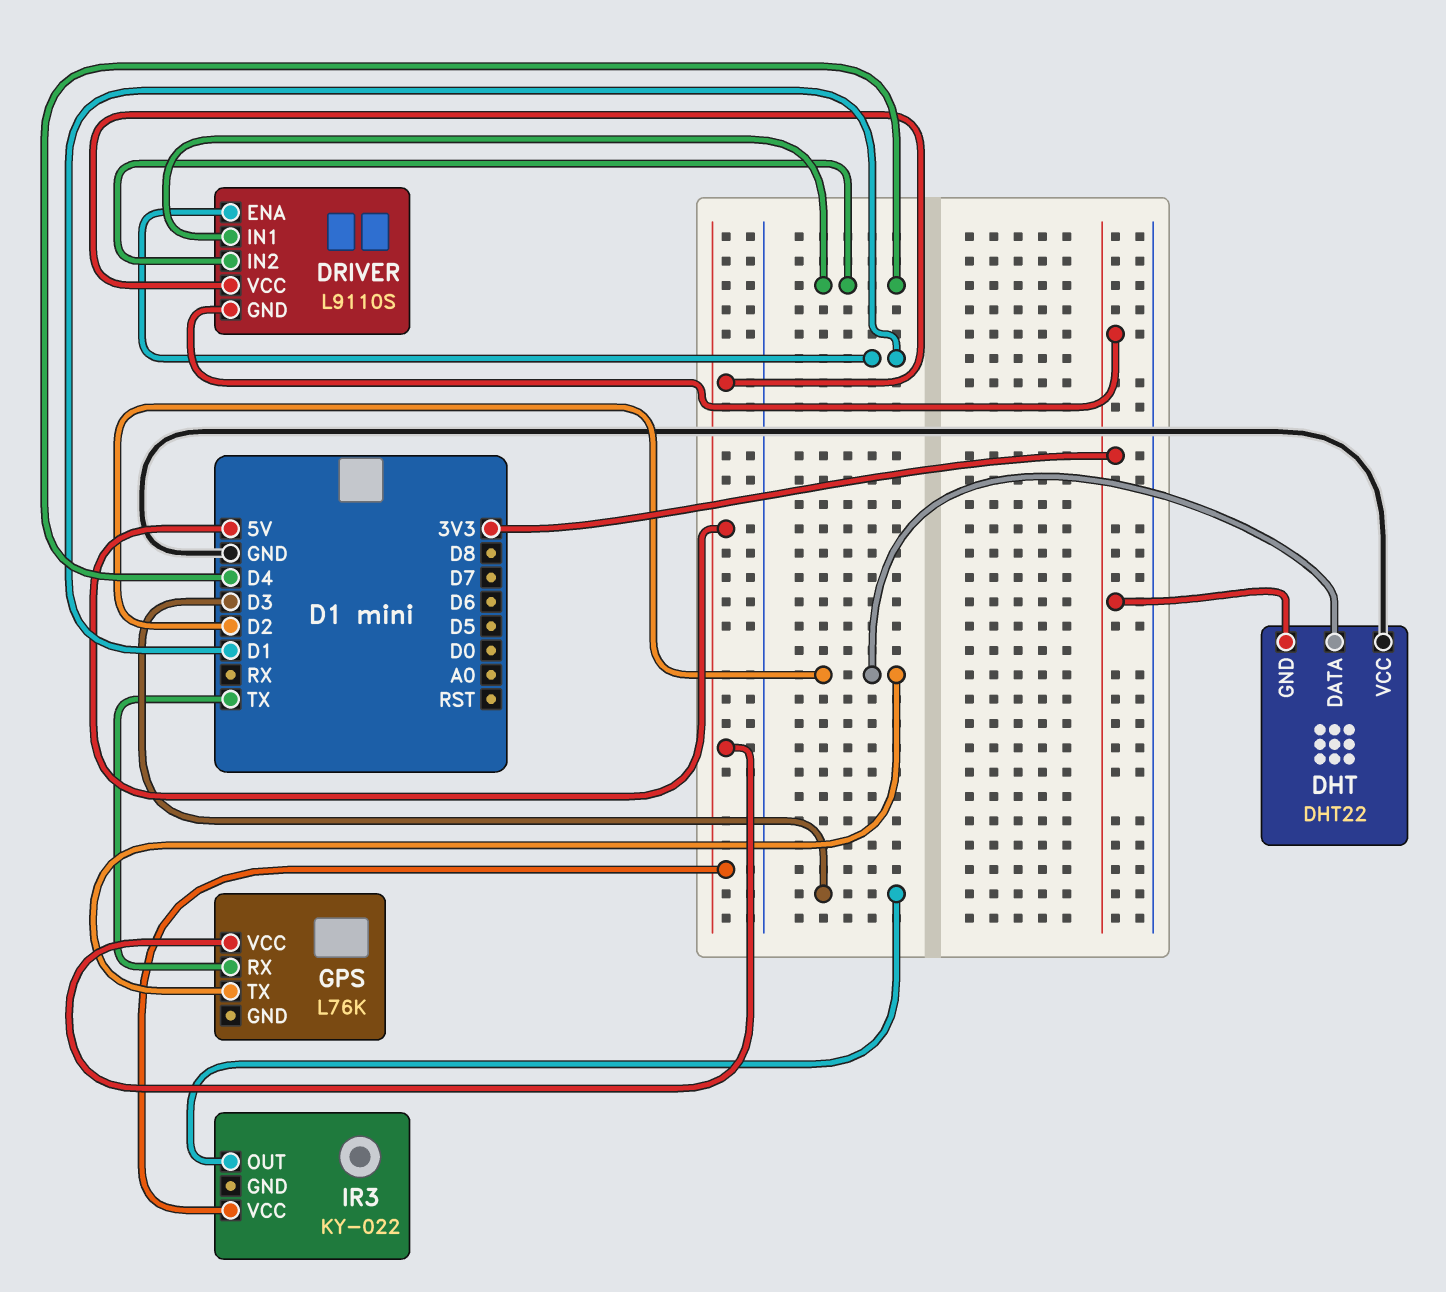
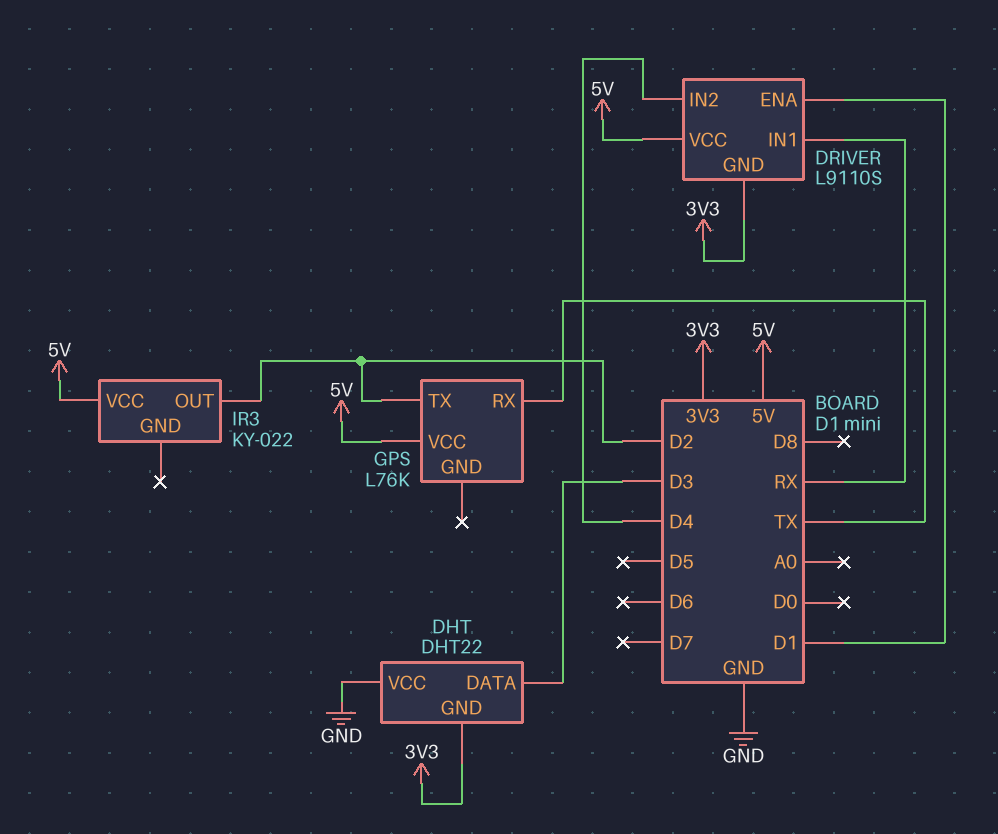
DHT pin DATA: D2 -> D3
DRIVER pin IN1: D4 -> RX
IR3 pin OUT: D3 -> D2

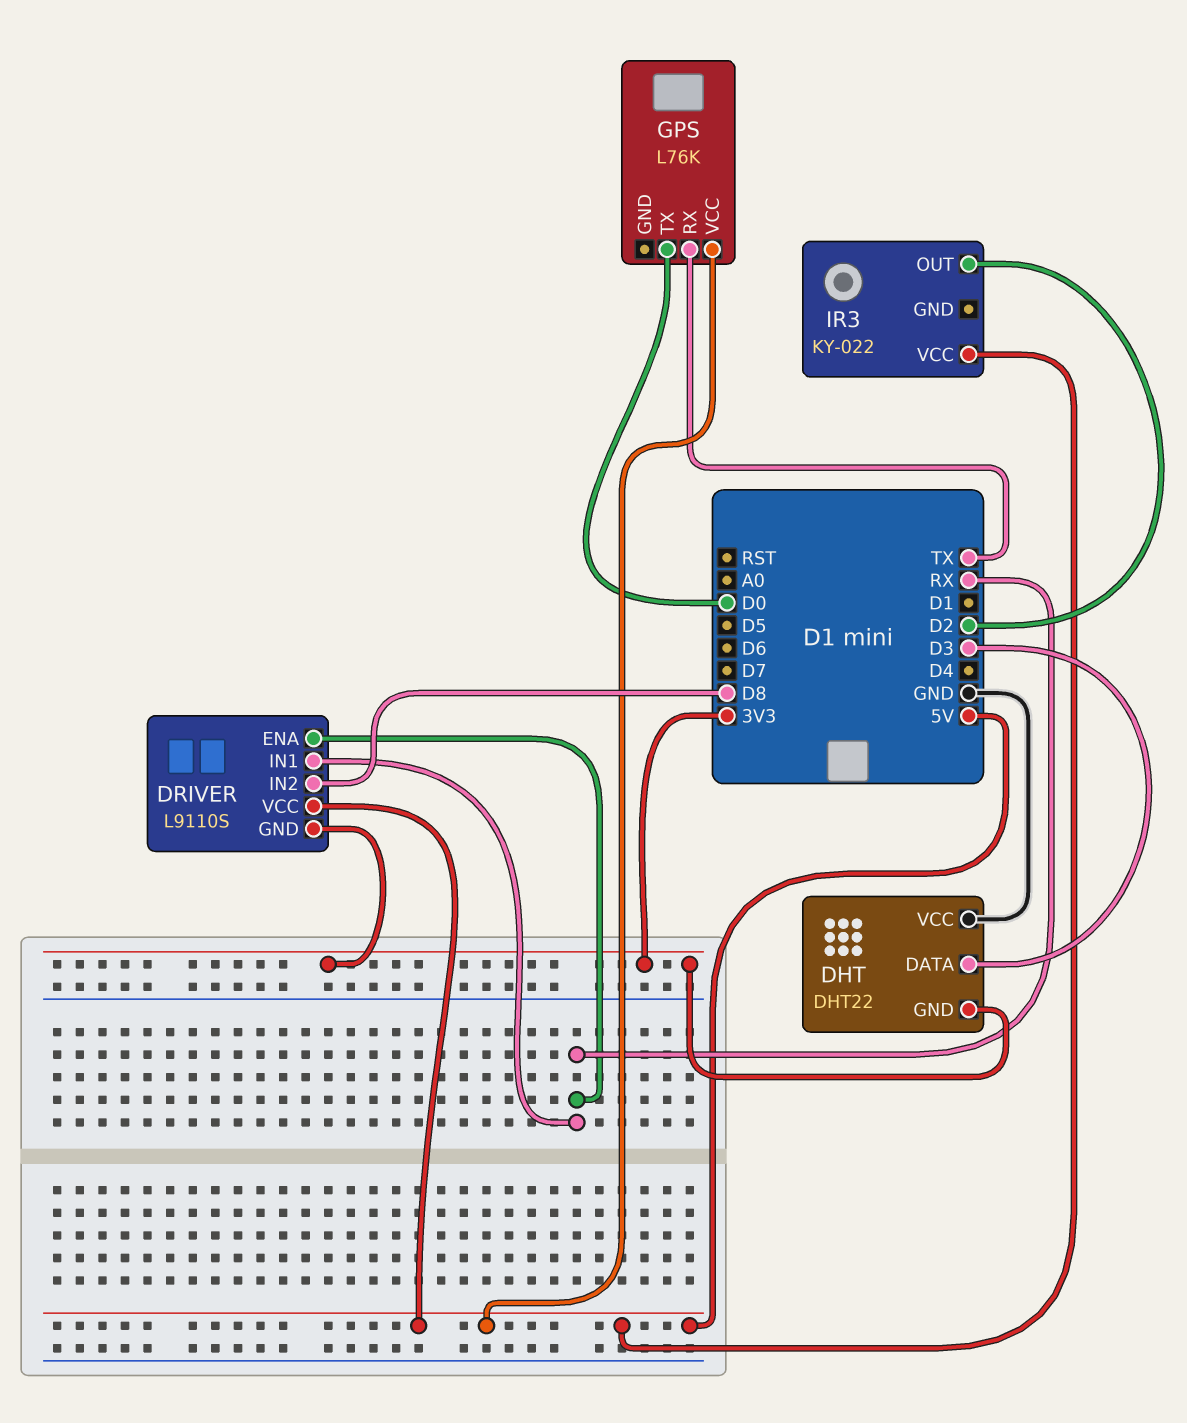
DRIVER pin ENA: D1 -> RX
DRIVER pin IN2: D4 -> D8
GPS pin TX: D2 -> D0

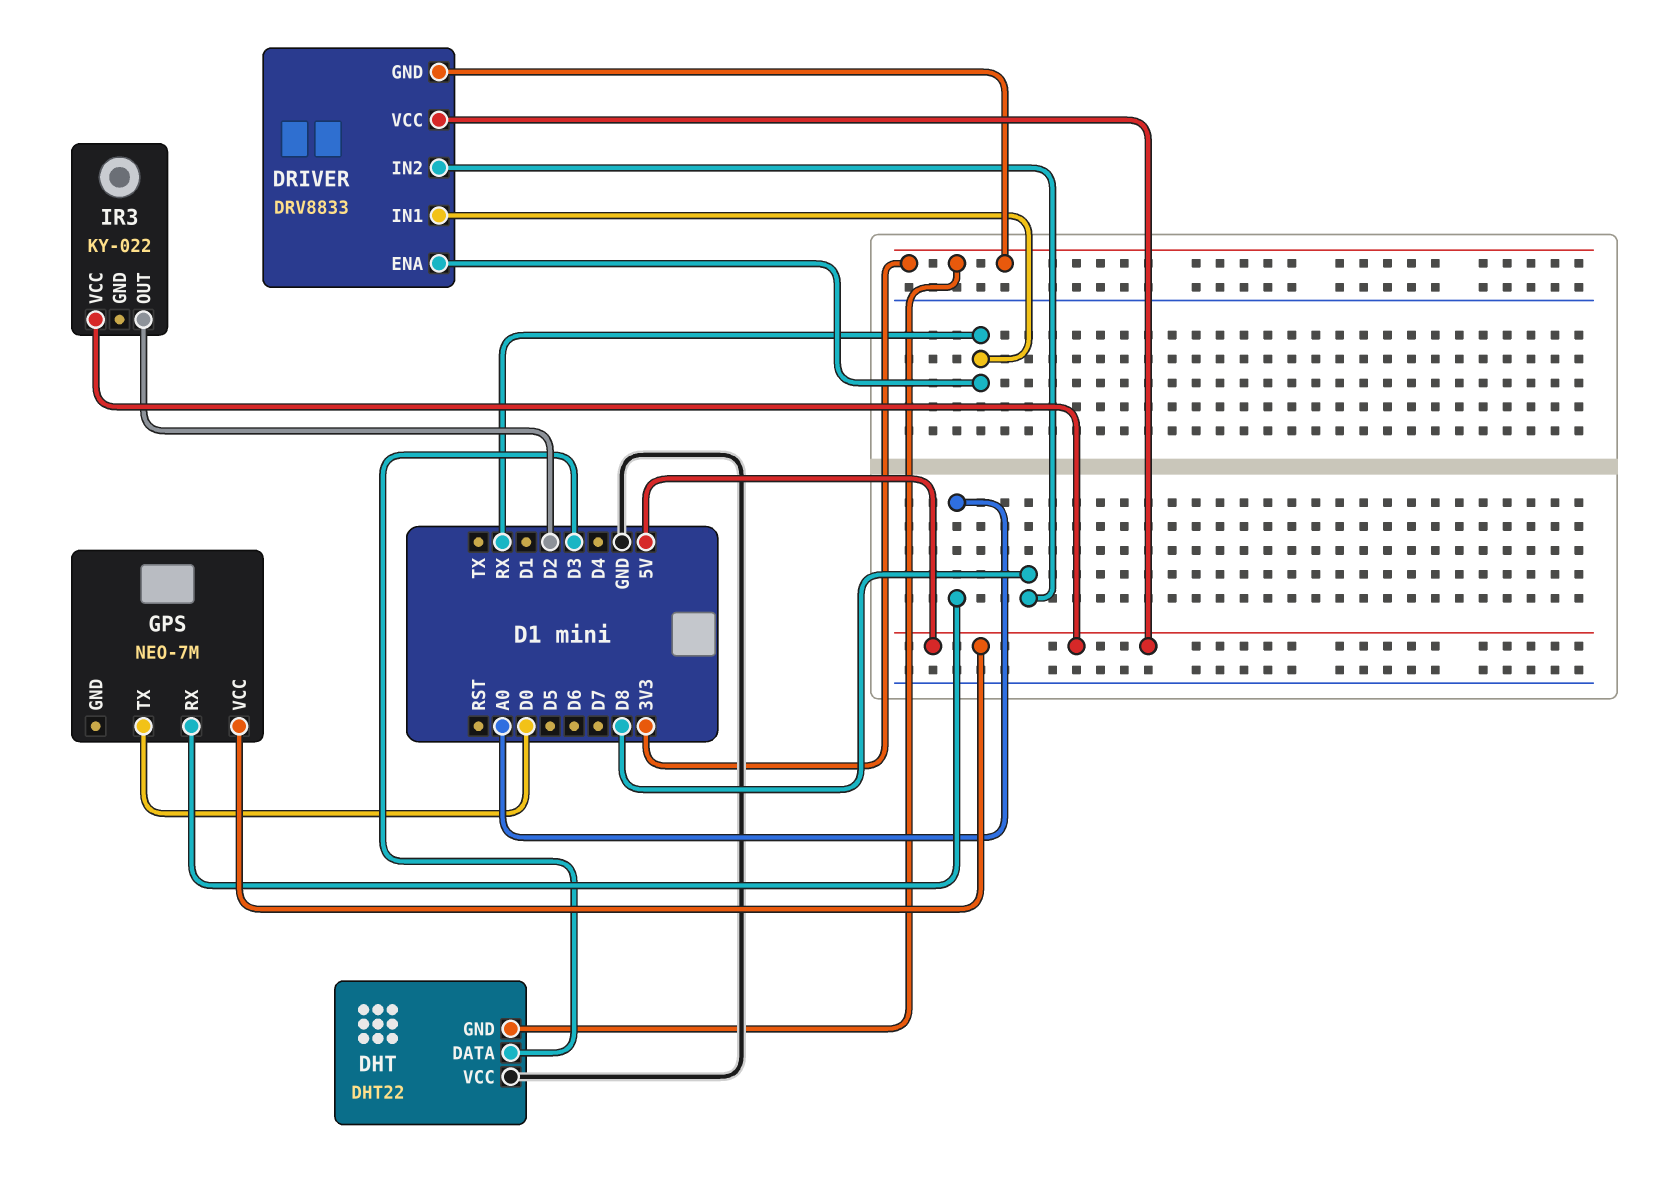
DRIVER: L9110S -> DRV8833
GPS: L76K -> NEO-7M
GPS pin RX: TX -> A0

